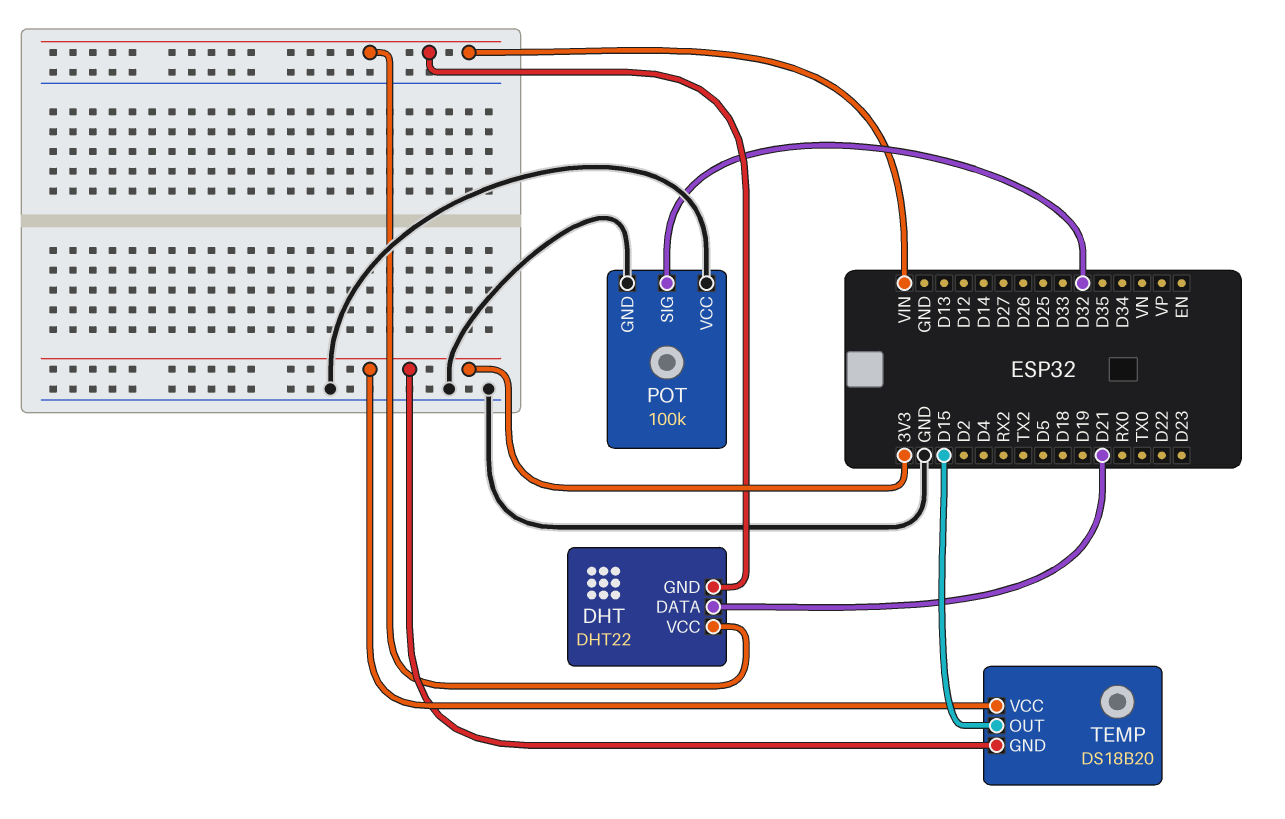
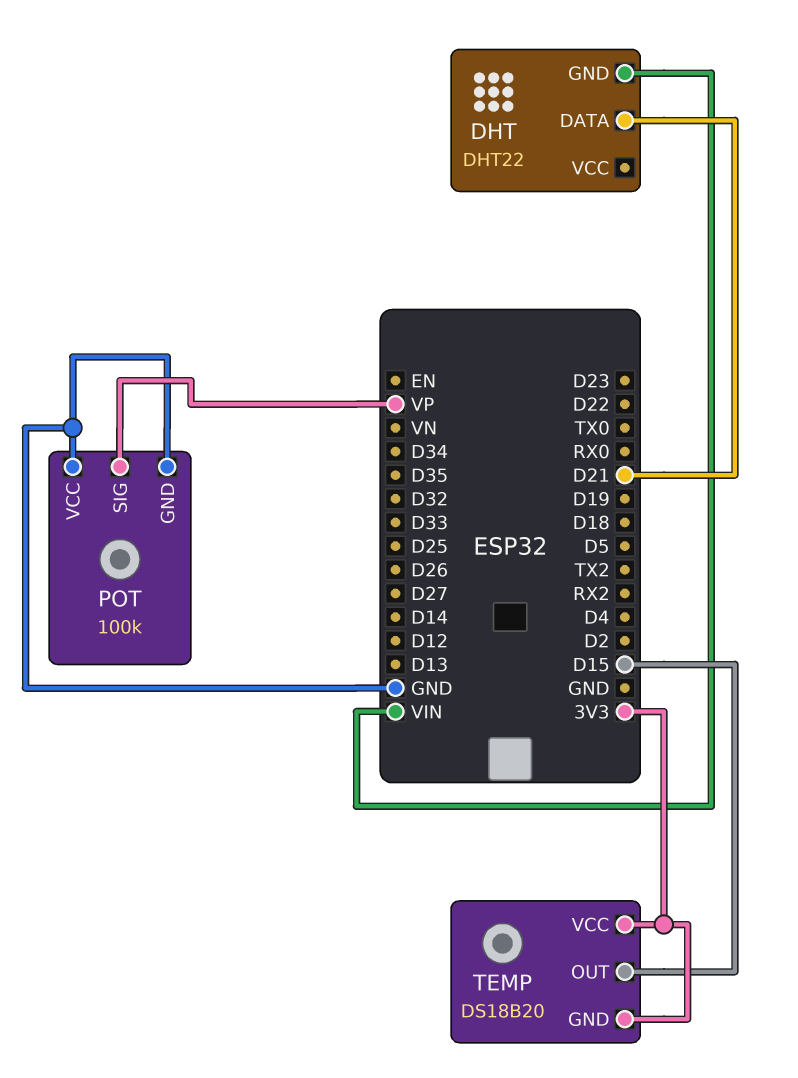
DHT pin VCC: VIN -> none
POT pin SIG: D32 -> VP

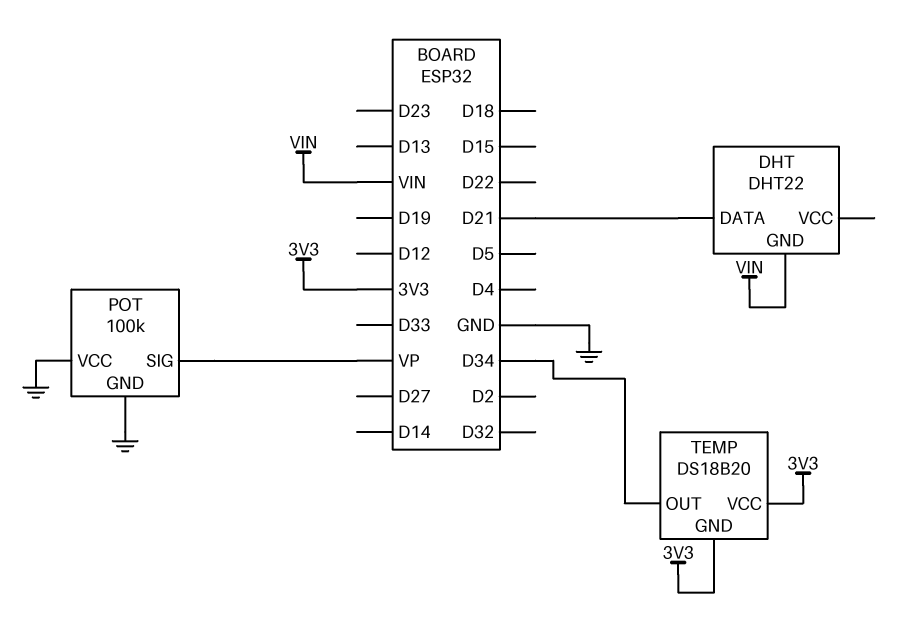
TEMP pin OUT: D15 -> D34

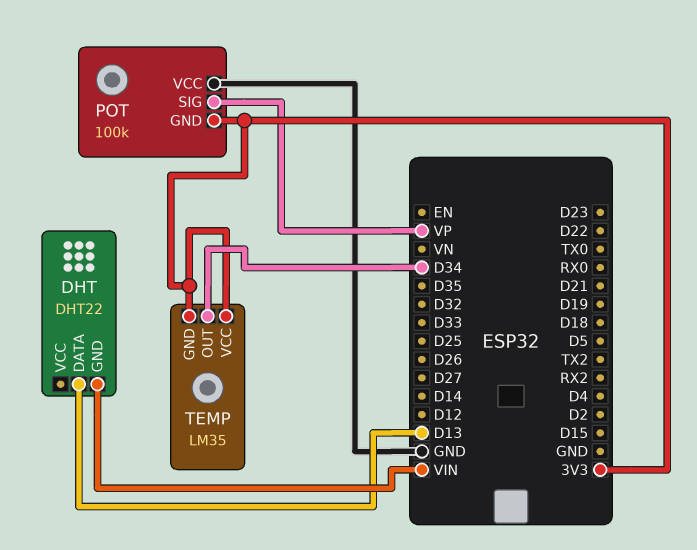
DHT pin DATA: D21 -> D13
POT pin GND: GND -> 3V3
TEMP: DS18B20 -> LM35

